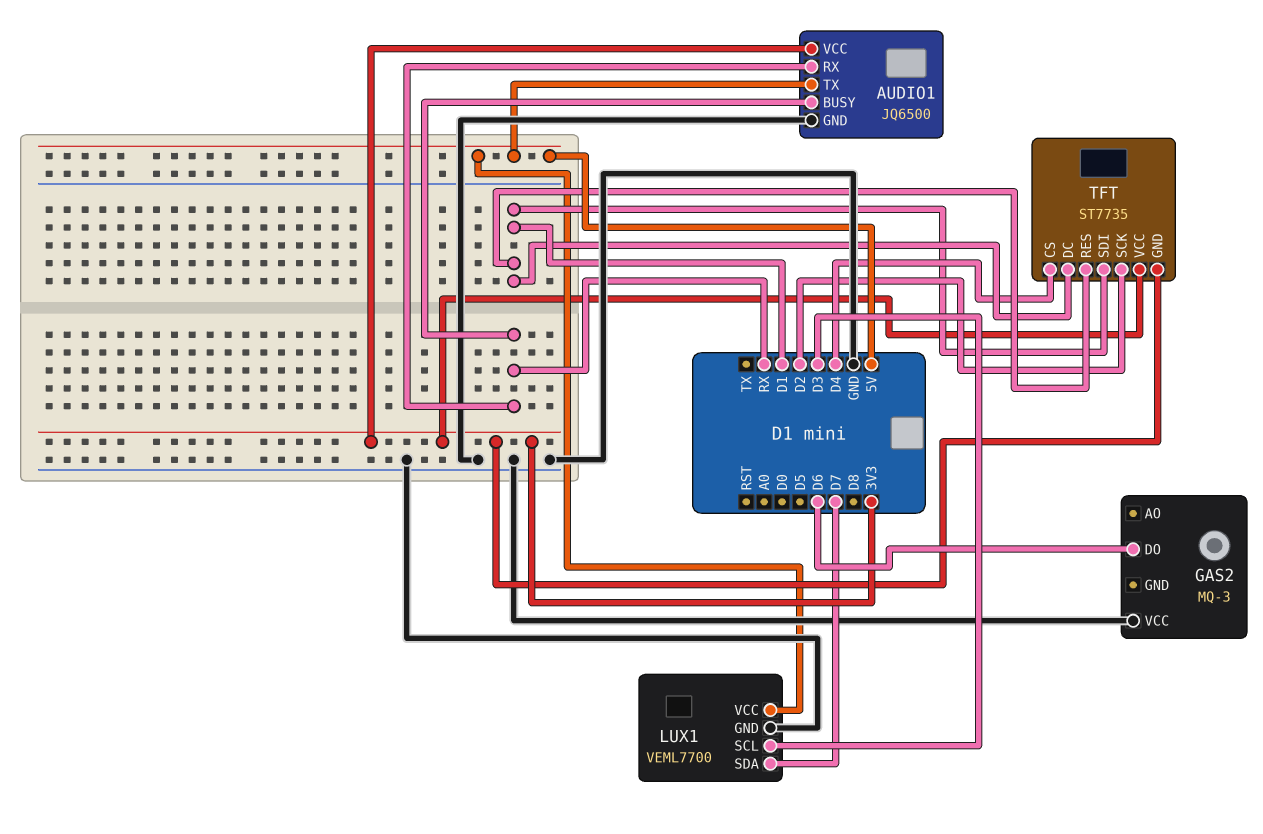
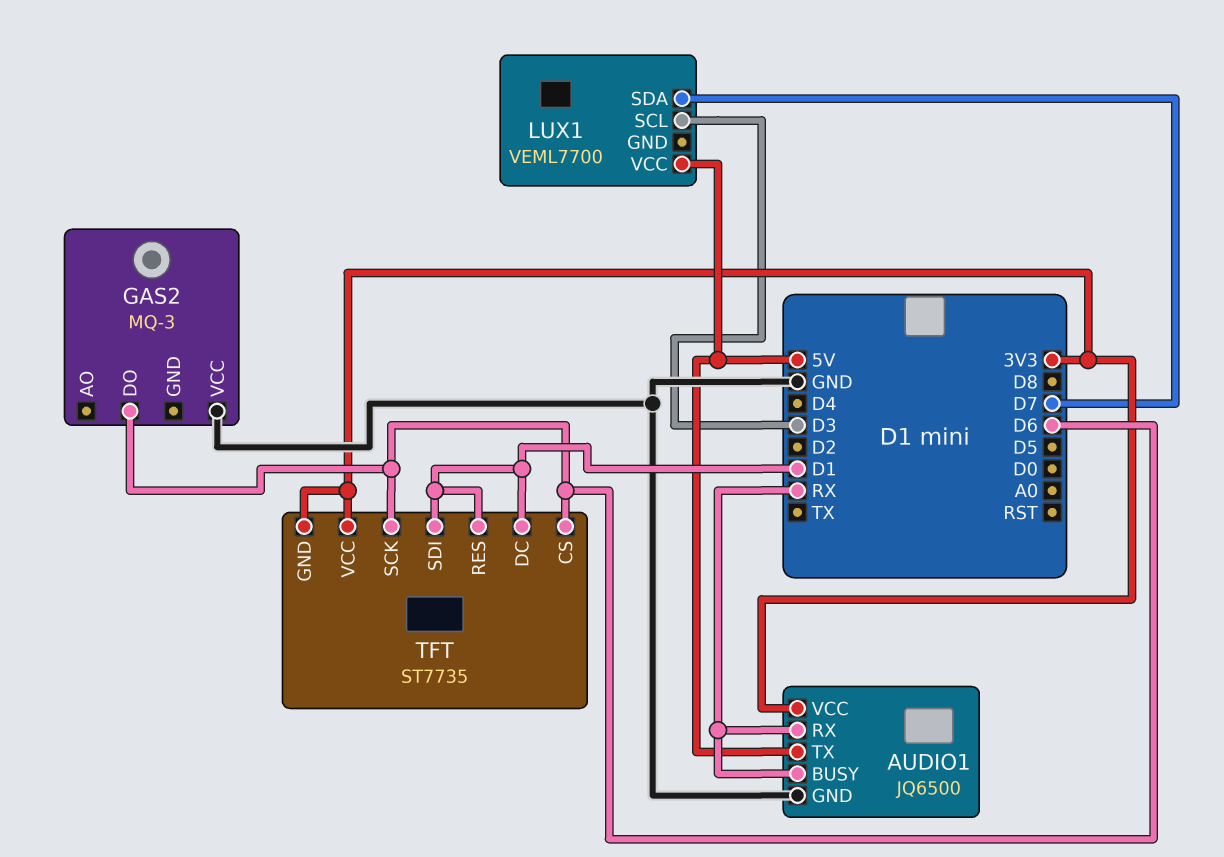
LUX1 pin GND: GND -> none
TFT pin CS: D4 -> D6
TFT pin SCK: D2 -> D6

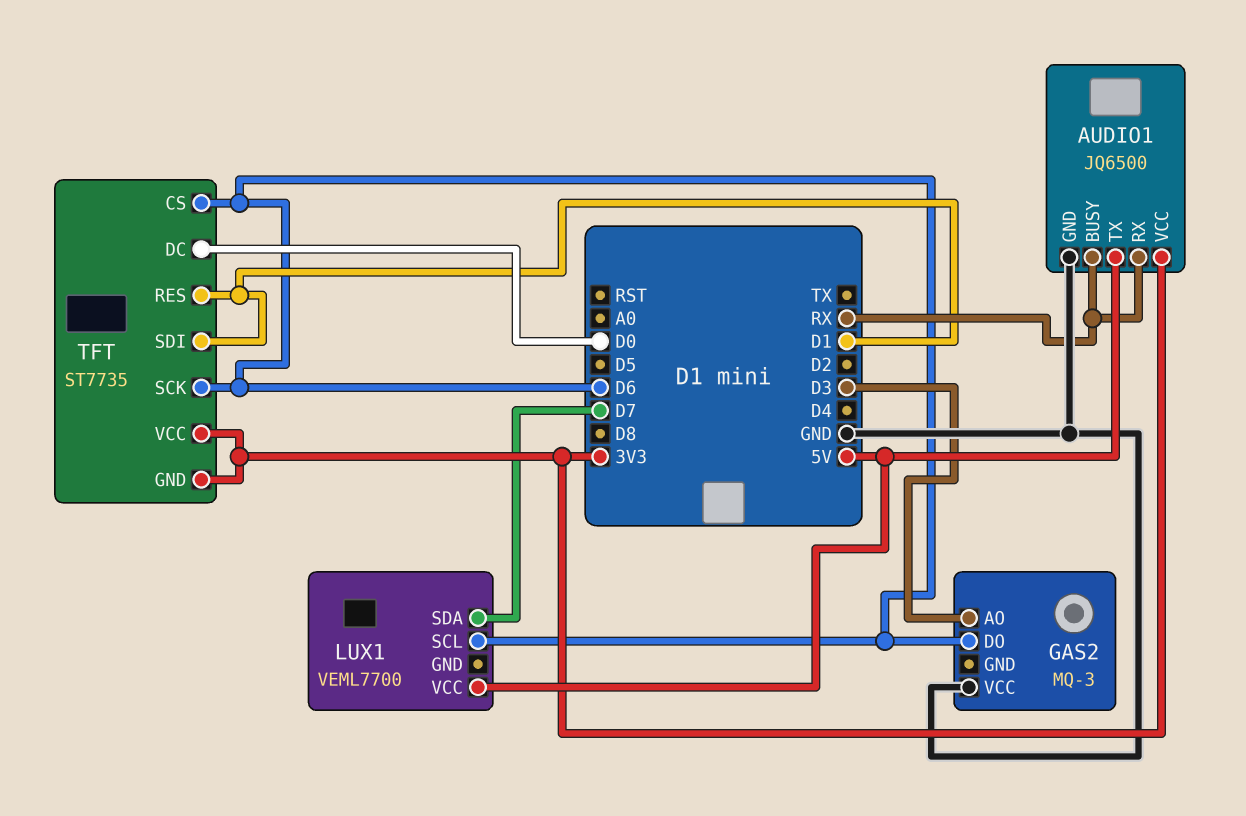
GAS2 pin AO: none -> D3
LUX1 pin SCL: D3 -> D6
TFT pin DC: D1 -> D0

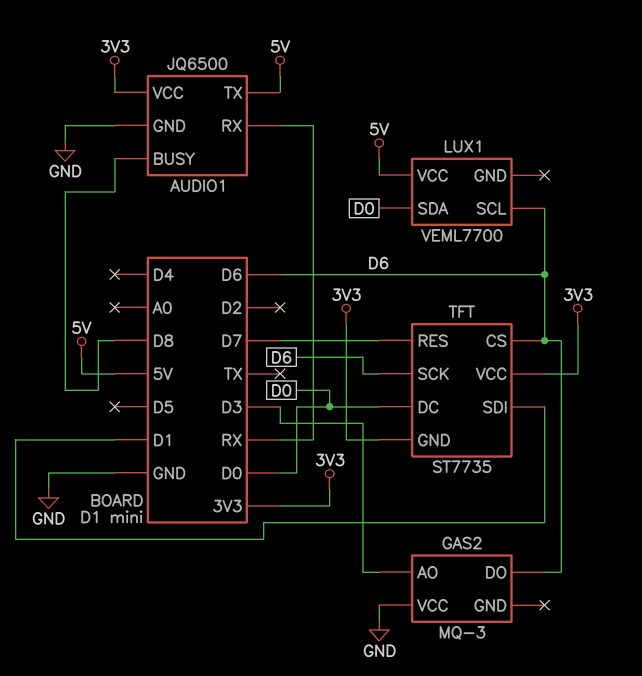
AUDIO1 pin BUSY: RX -> D8
LUX1 pin SDA: D7 -> D0
TFT pin RES: D1 -> D7

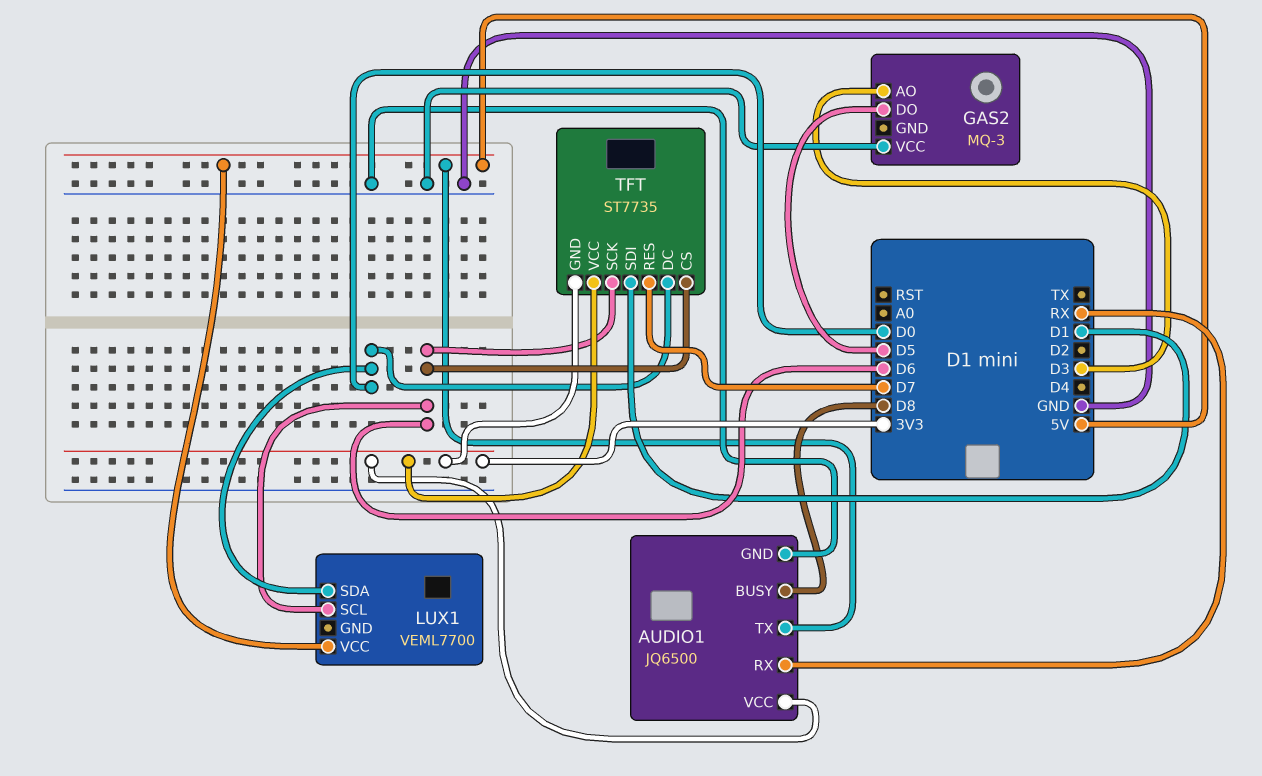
GAS2 pin DO: D6 -> D5

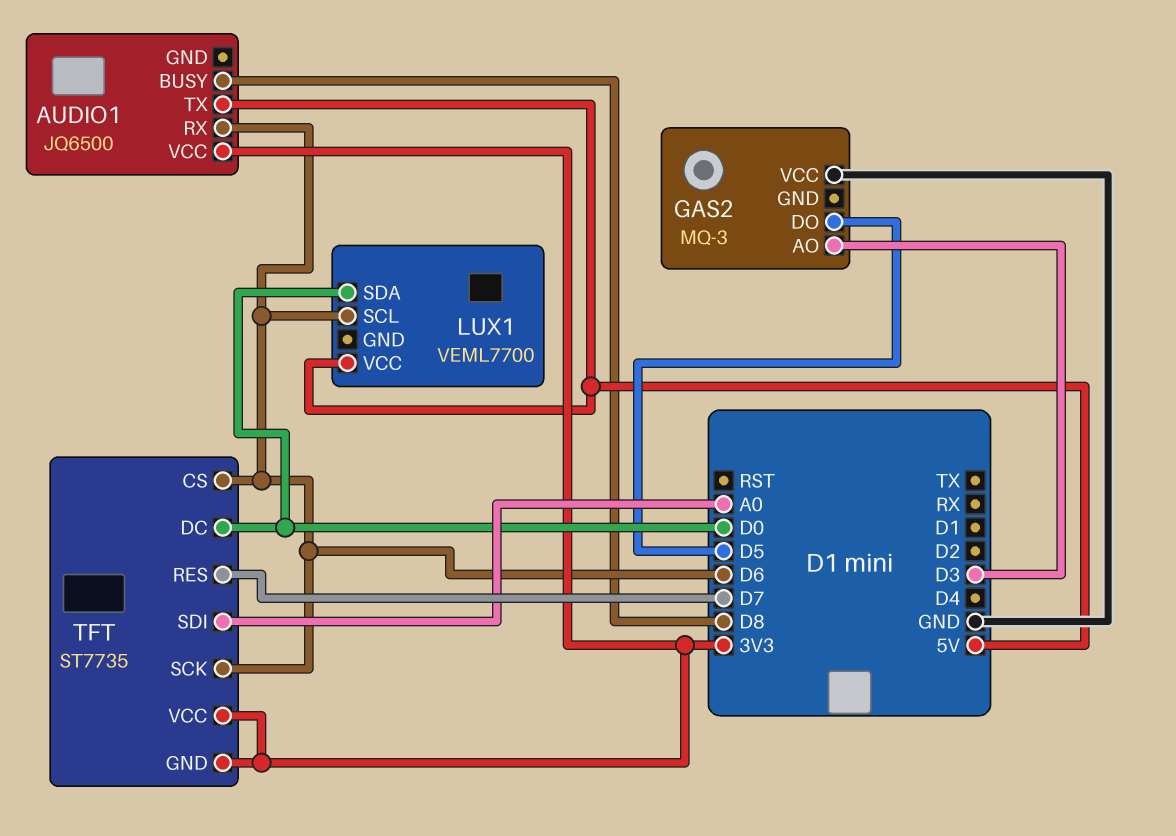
AUDIO1 pin GND: GND -> none
AUDIO1 pin RX: RX -> D6
TFT pin SDI: D1 -> A0

